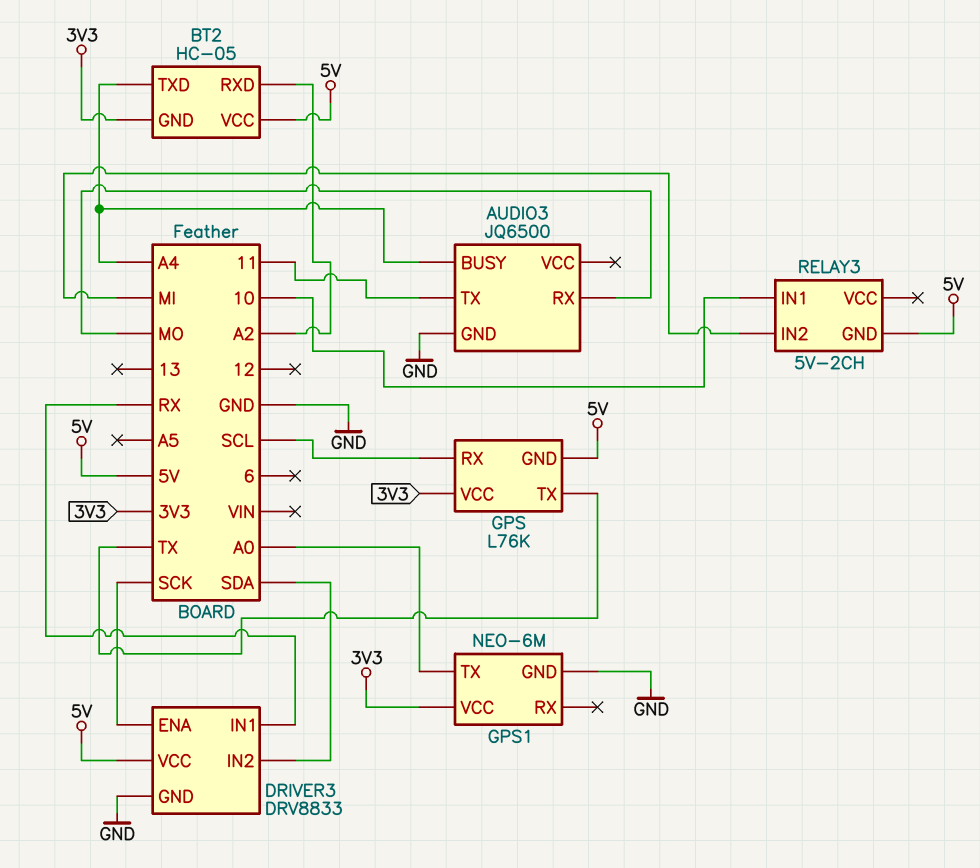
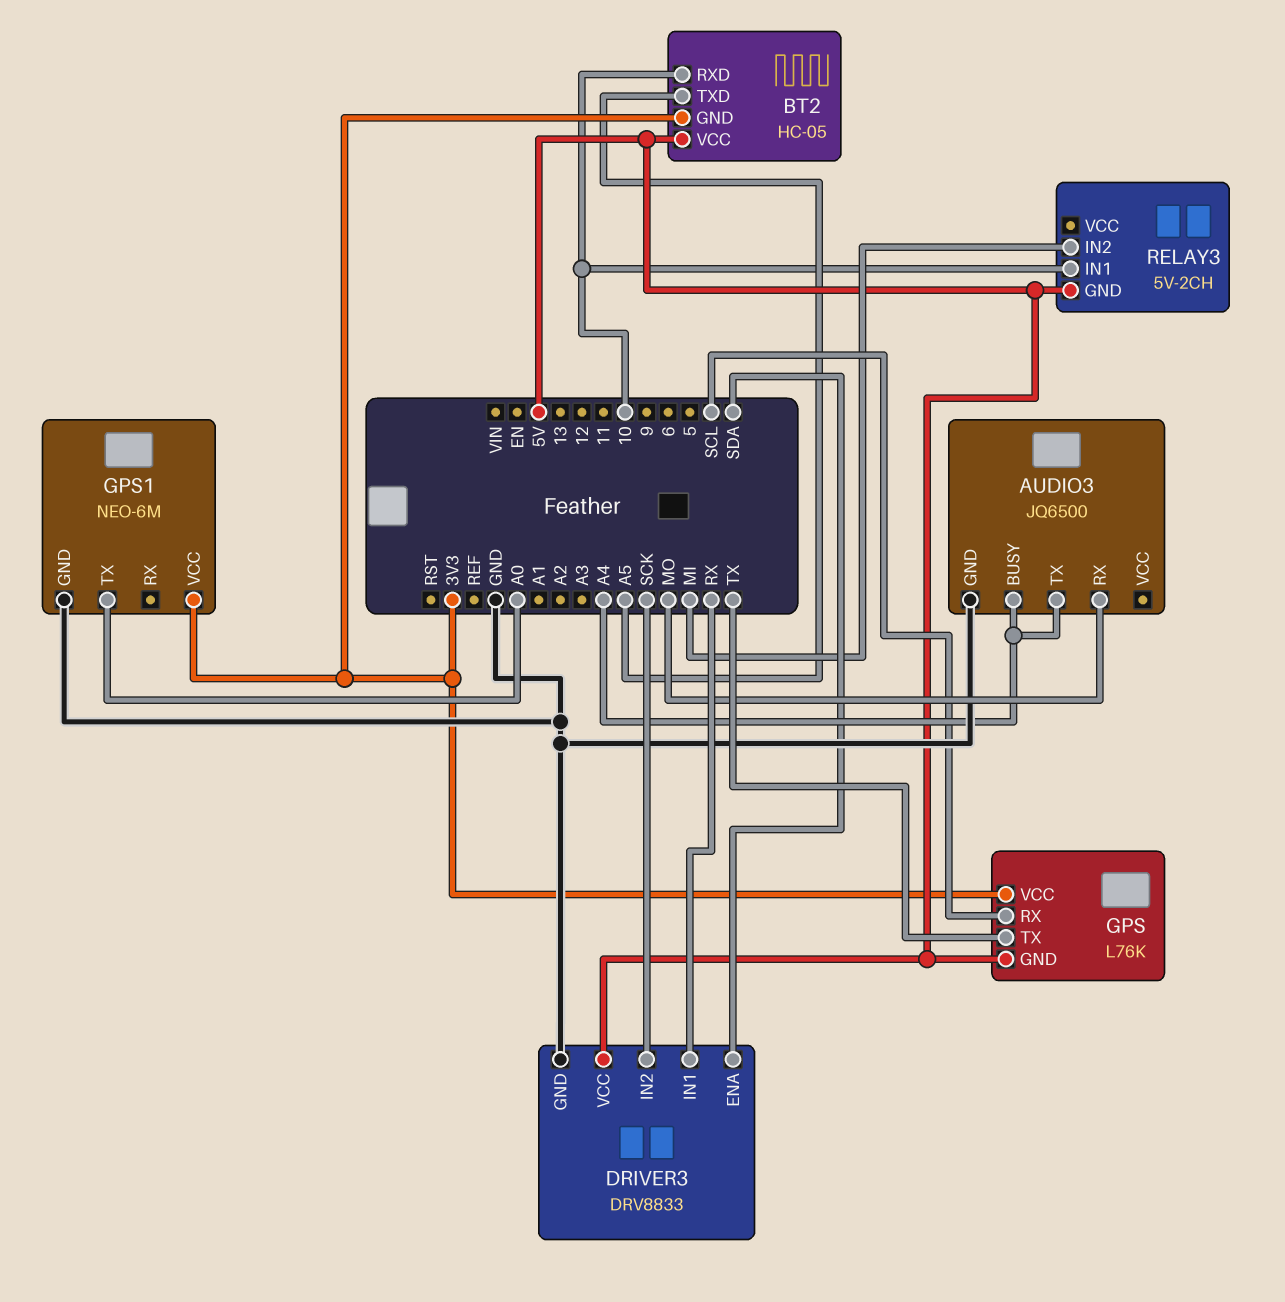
AUDIO3 pin TX: 11 -> A4
BT2 pin RXD: A2 -> 10
BT2 pin TXD: A4 -> A5
DRIVER3 pin ENA: SCK -> SDA
DRIVER3 pin IN2: SDA -> SCK

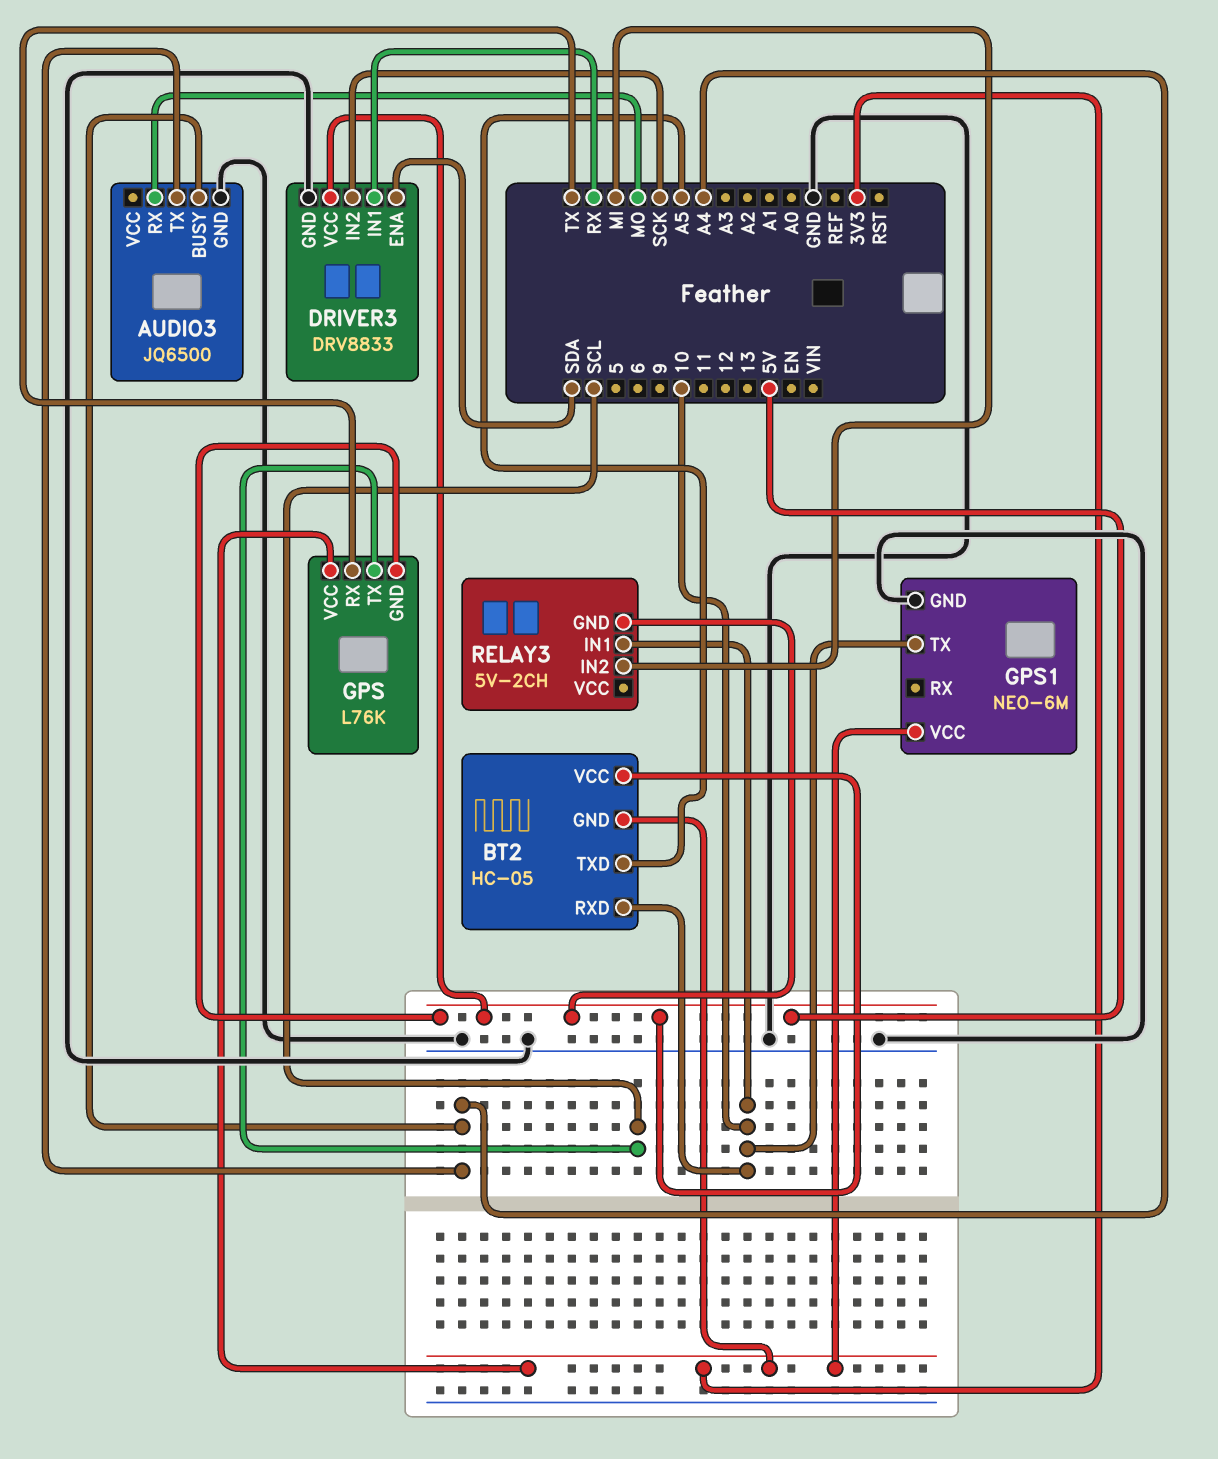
GPS pin RX: SCL -> TX
GPS pin TX: TX -> SCL
GPS1 pin TX: A0 -> 10

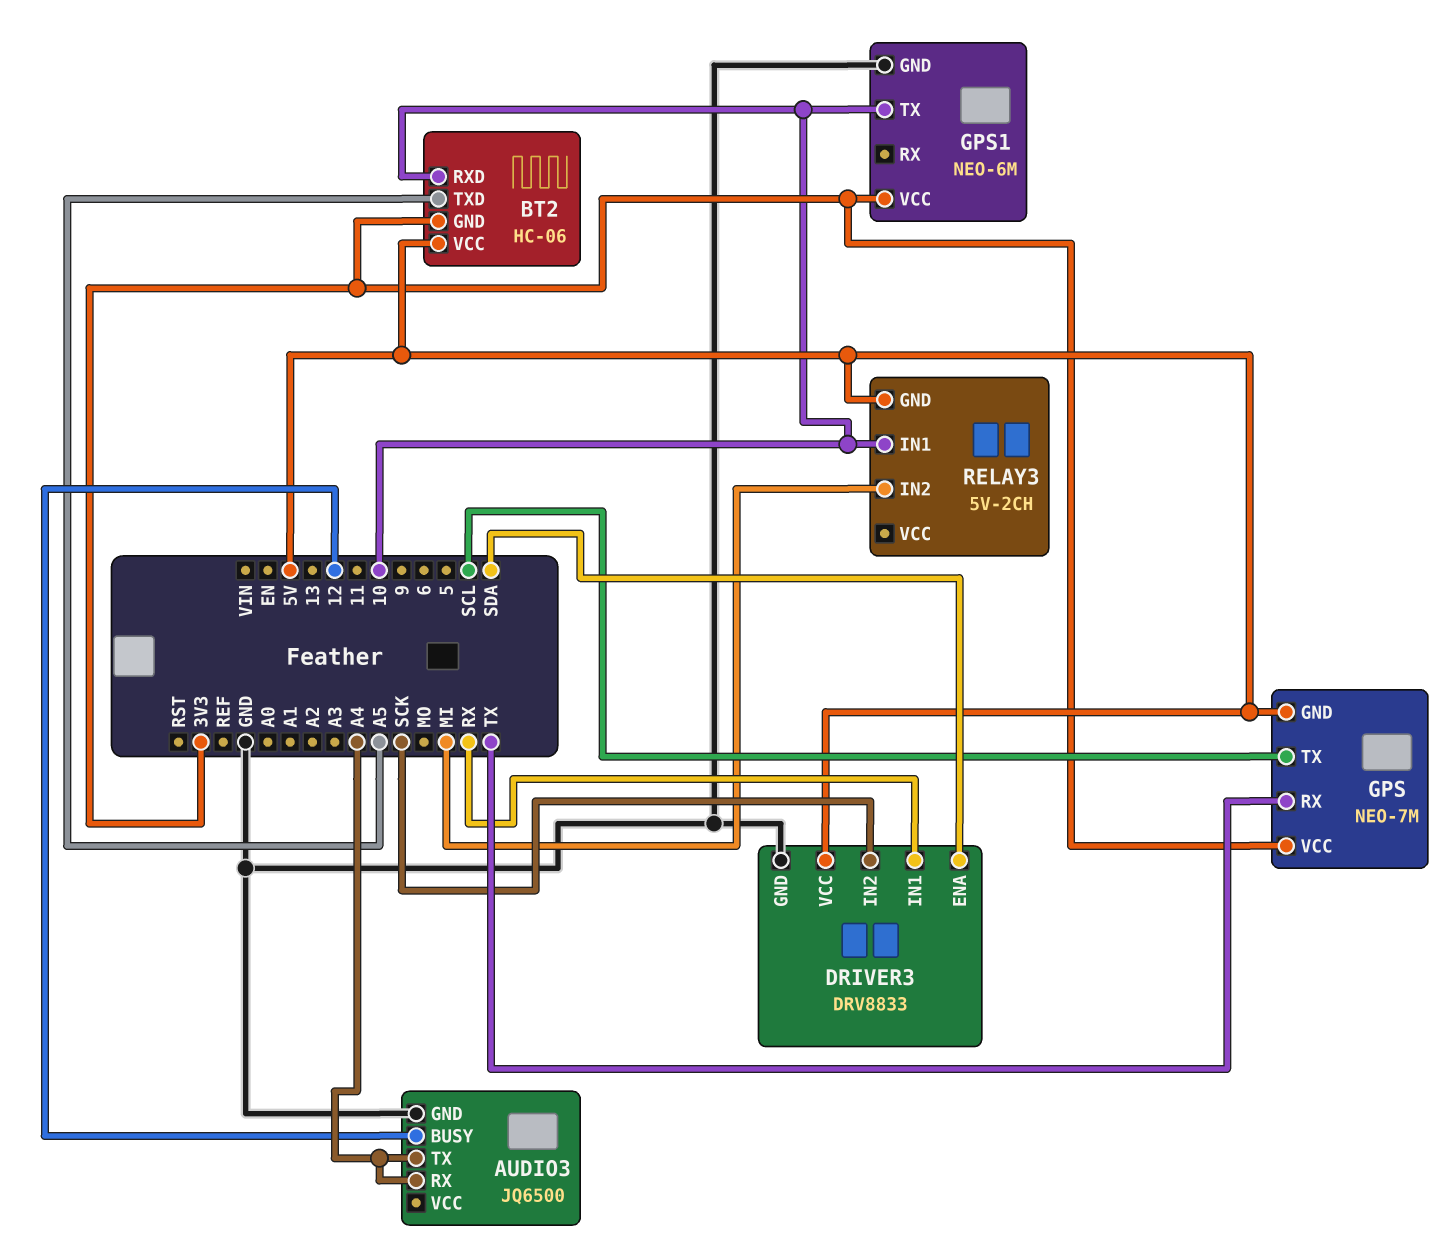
AUDIO3 pin BUSY: A4 -> 12
AUDIO3 pin RX: MO -> A4
BT2: HC-05 -> HC-06
GPS: L76K -> NEO-7M

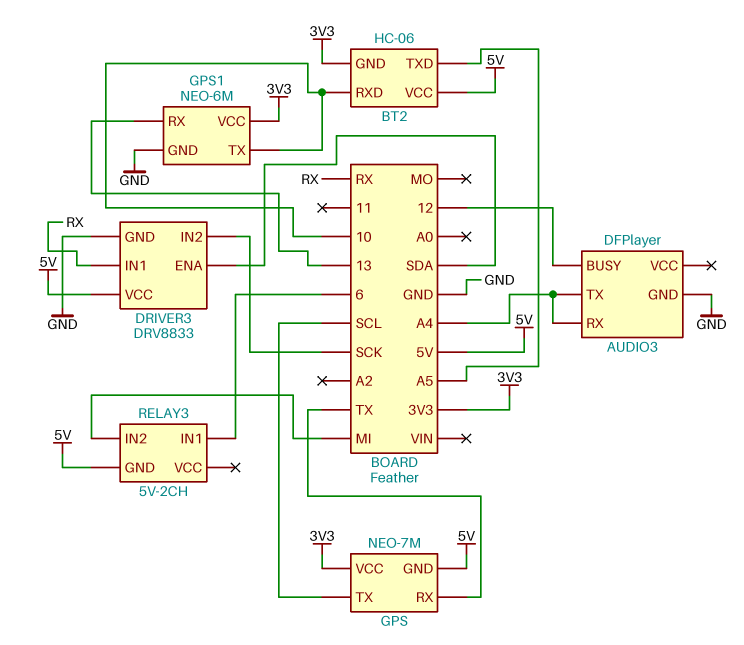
AUDIO3: JQ6500 -> DFPlayer
GPS1 pin RX: none -> 13
RELAY3 pin IN1: 10 -> 6

